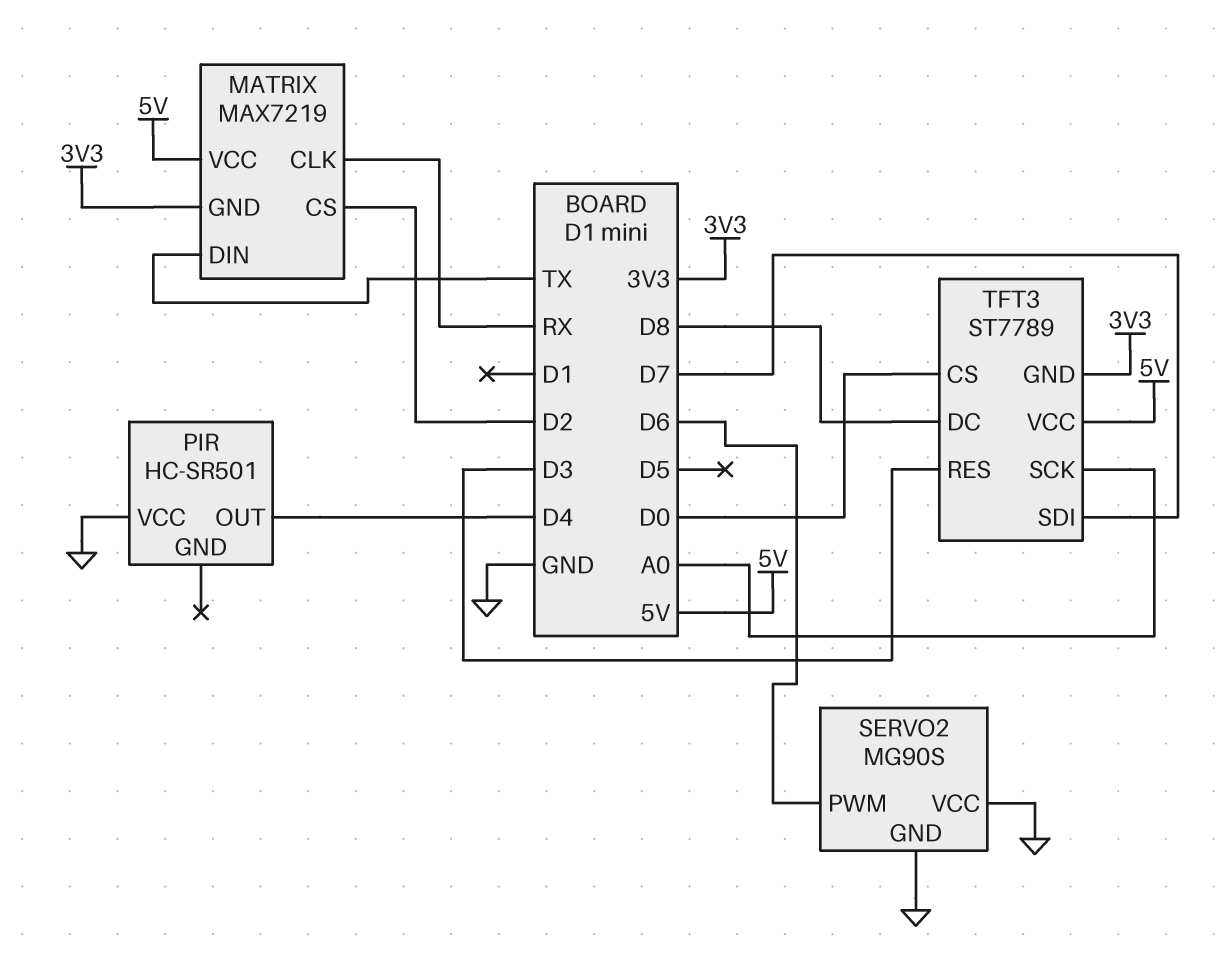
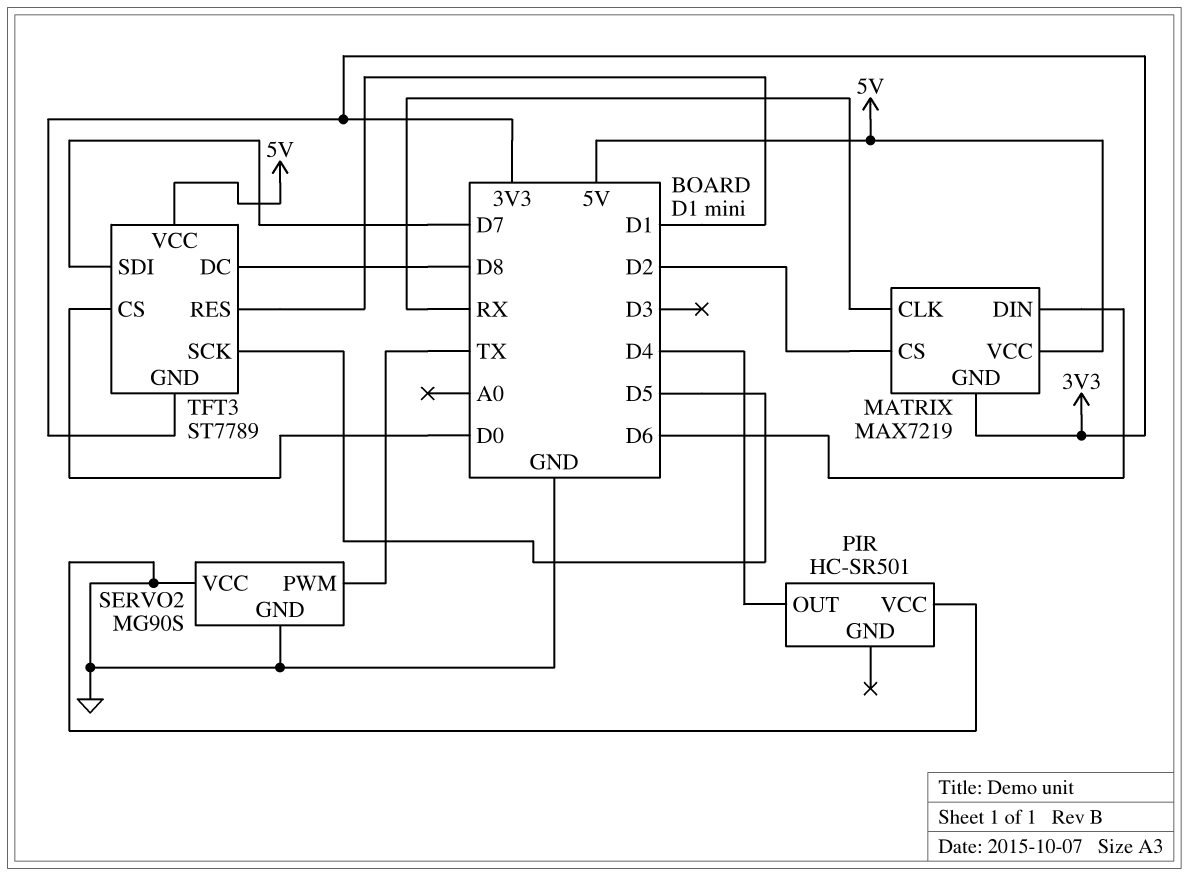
MATRIX pin DIN: TX -> D6
SERVO2 pin PWM: D6 -> TX
TFT3 pin RES: D3 -> D1
TFT3 pin SCK: A0 -> D5

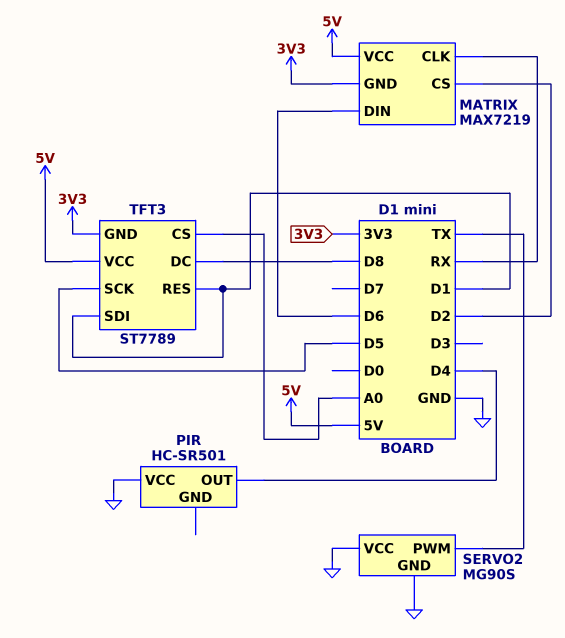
TFT3 pin CS: D0 -> A0
TFT3 pin SDI: D7 -> D1

